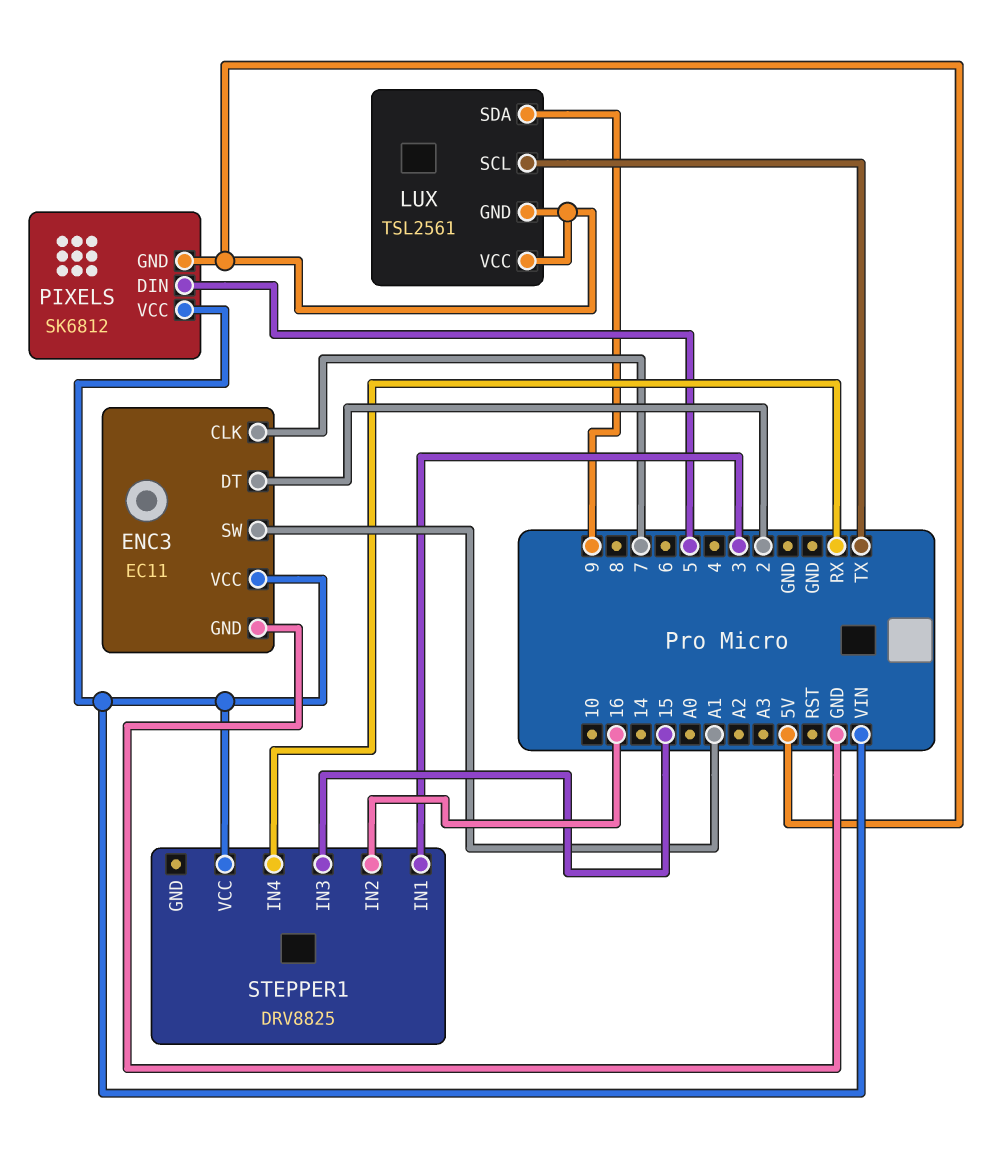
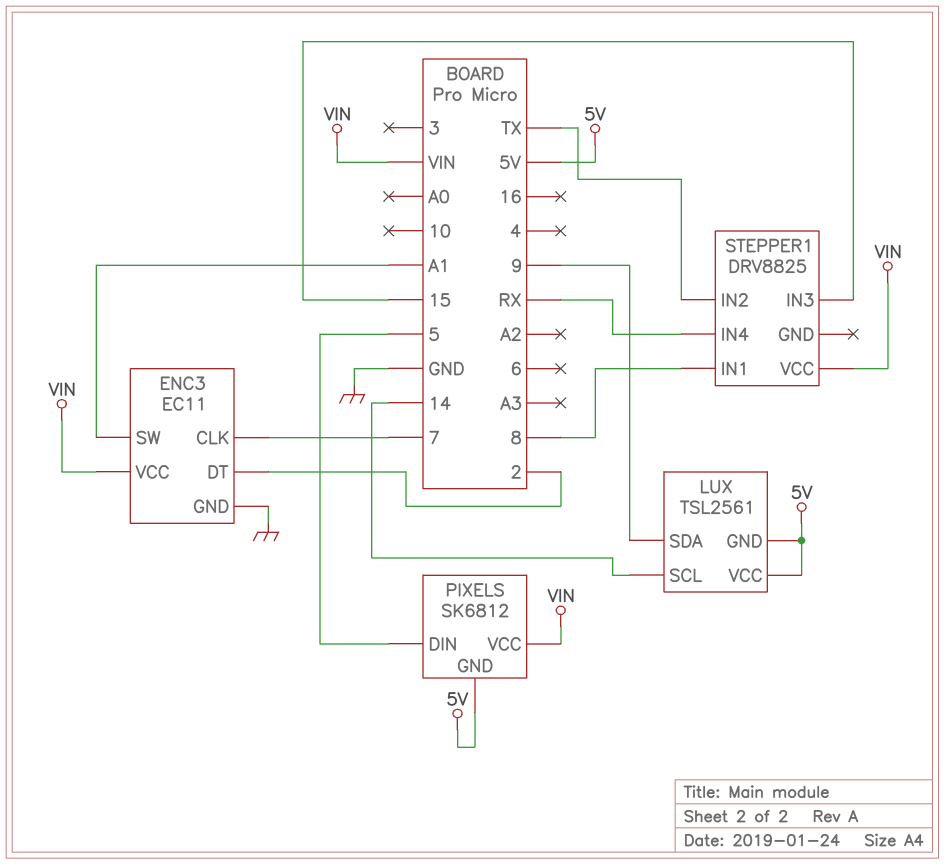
LUX pin SCL: TX -> 14
STEPPER1 pin IN1: 3 -> 8
STEPPER1 pin IN2: 16 -> TX

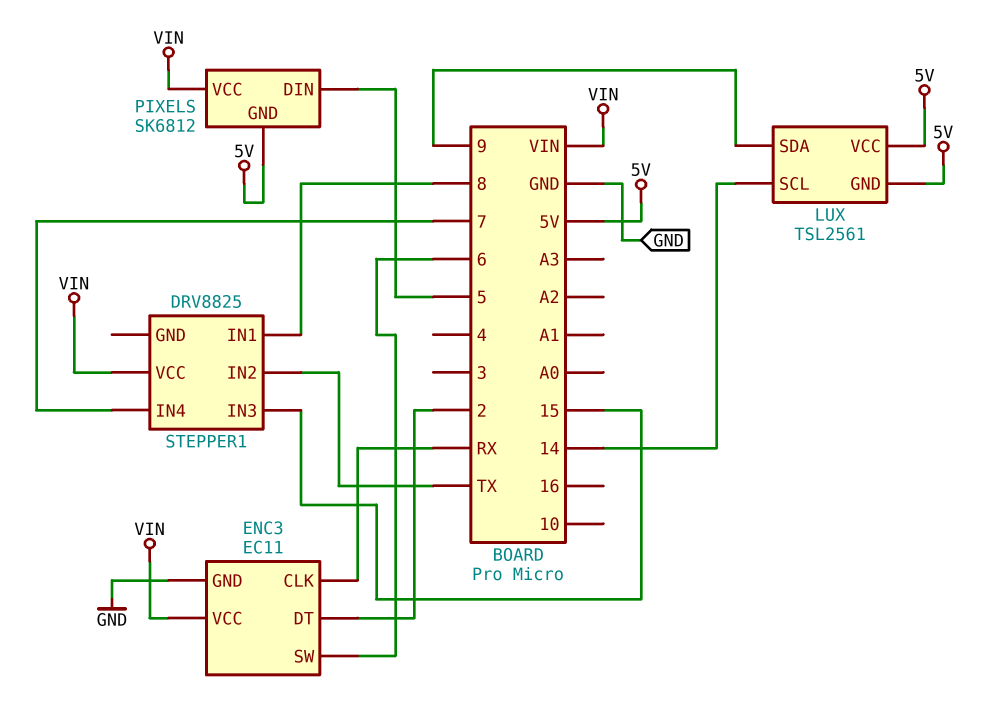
ENC3 pin CLK: 7 -> RX
ENC3 pin SW: A1 -> 6
STEPPER1 pin IN4: RX -> 7

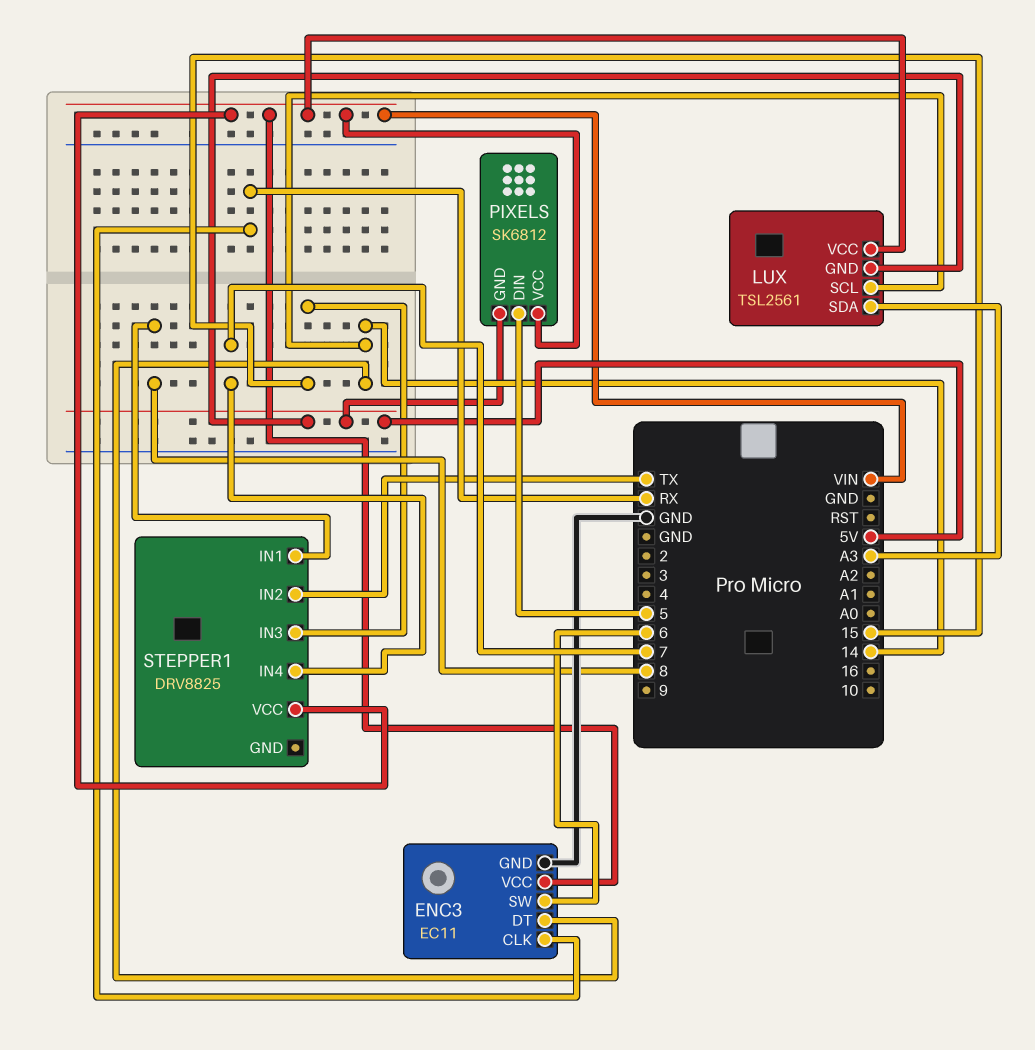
ENC3 pin DT: 2 -> 14
LUX pin SDA: 9 -> A3
LUX pin VCC: 5V -> VIN

